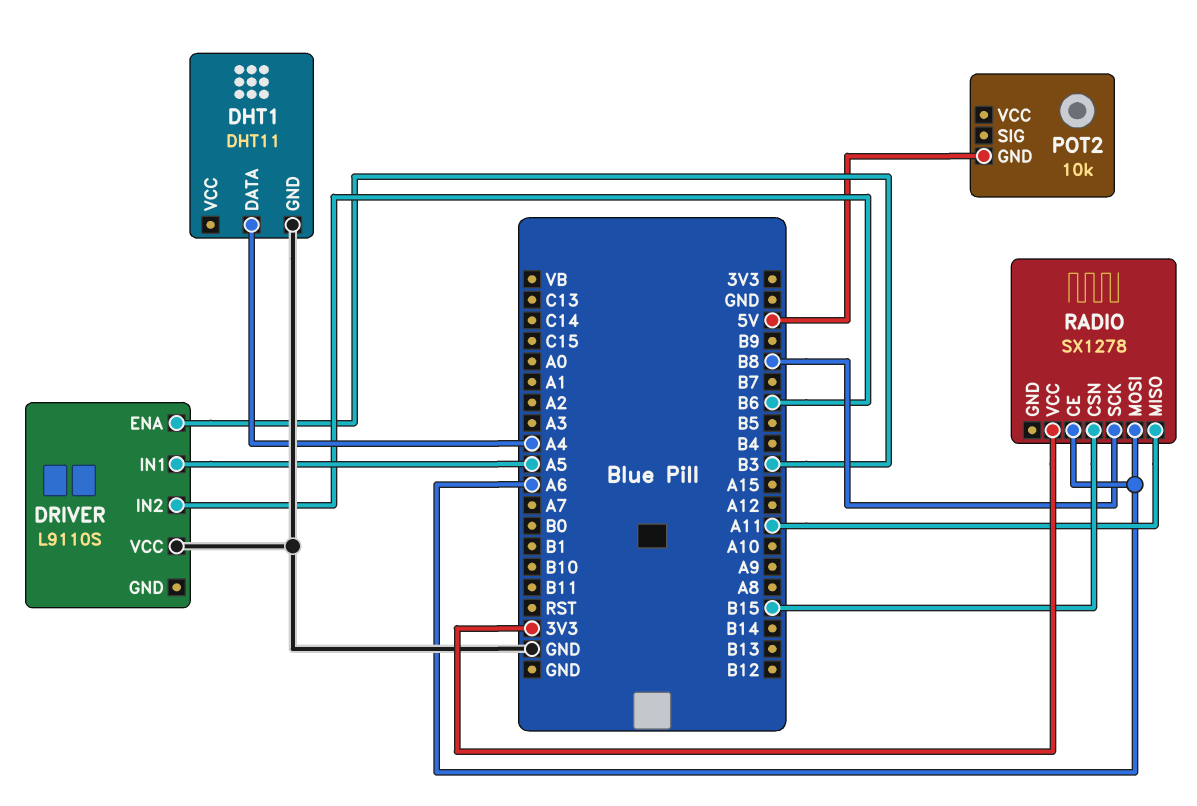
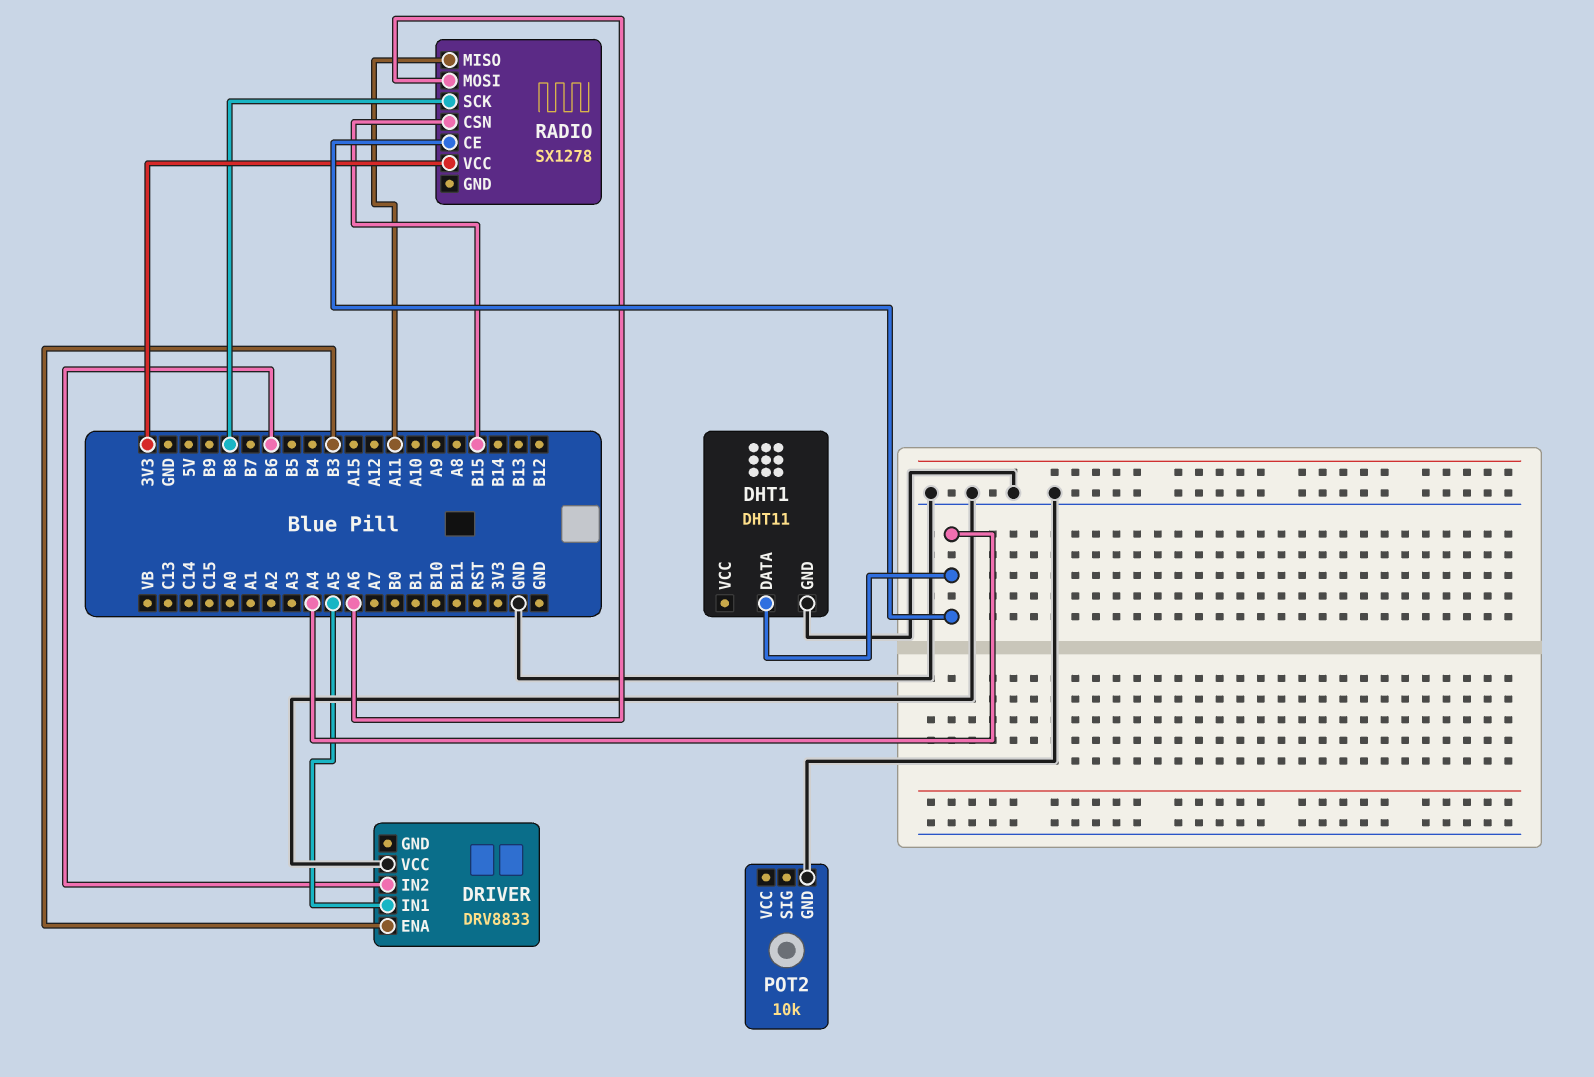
DRIVER: L9110S -> DRV8833
POT2 pin GND: 5V -> GND
RADIO pin CE: A6 -> A4

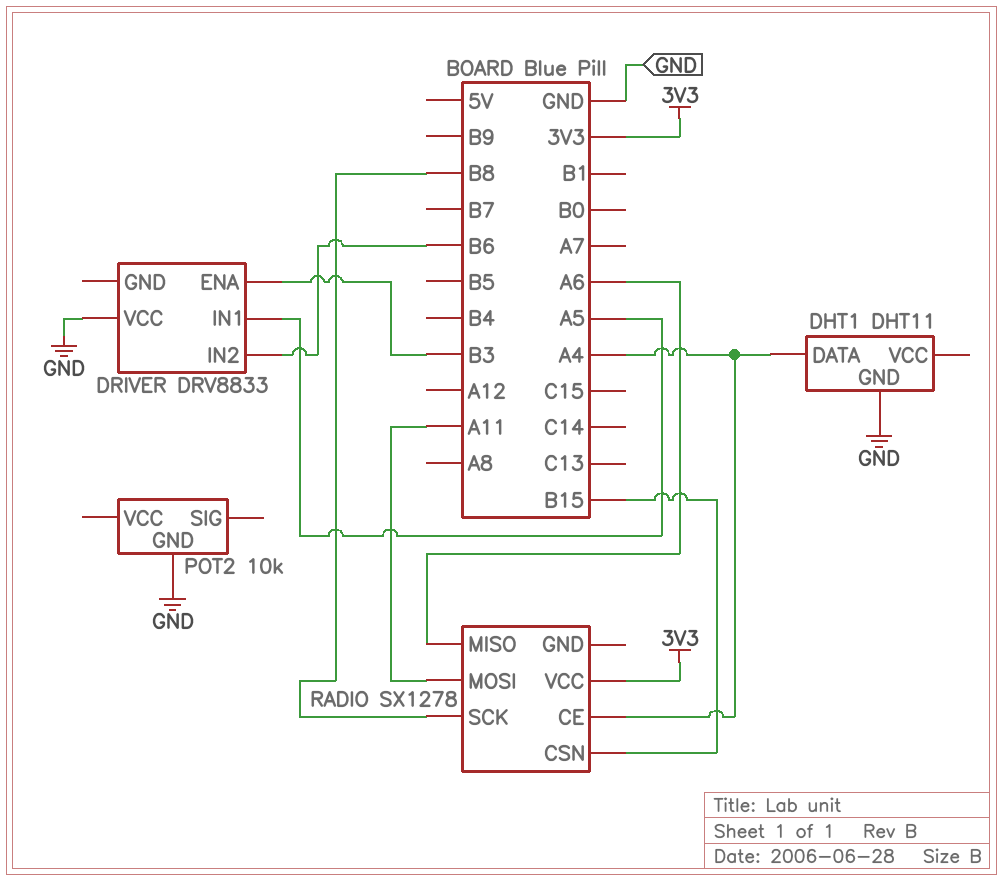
RADIO pin MISO: A11 -> A6
RADIO pin MOSI: A6 -> A11

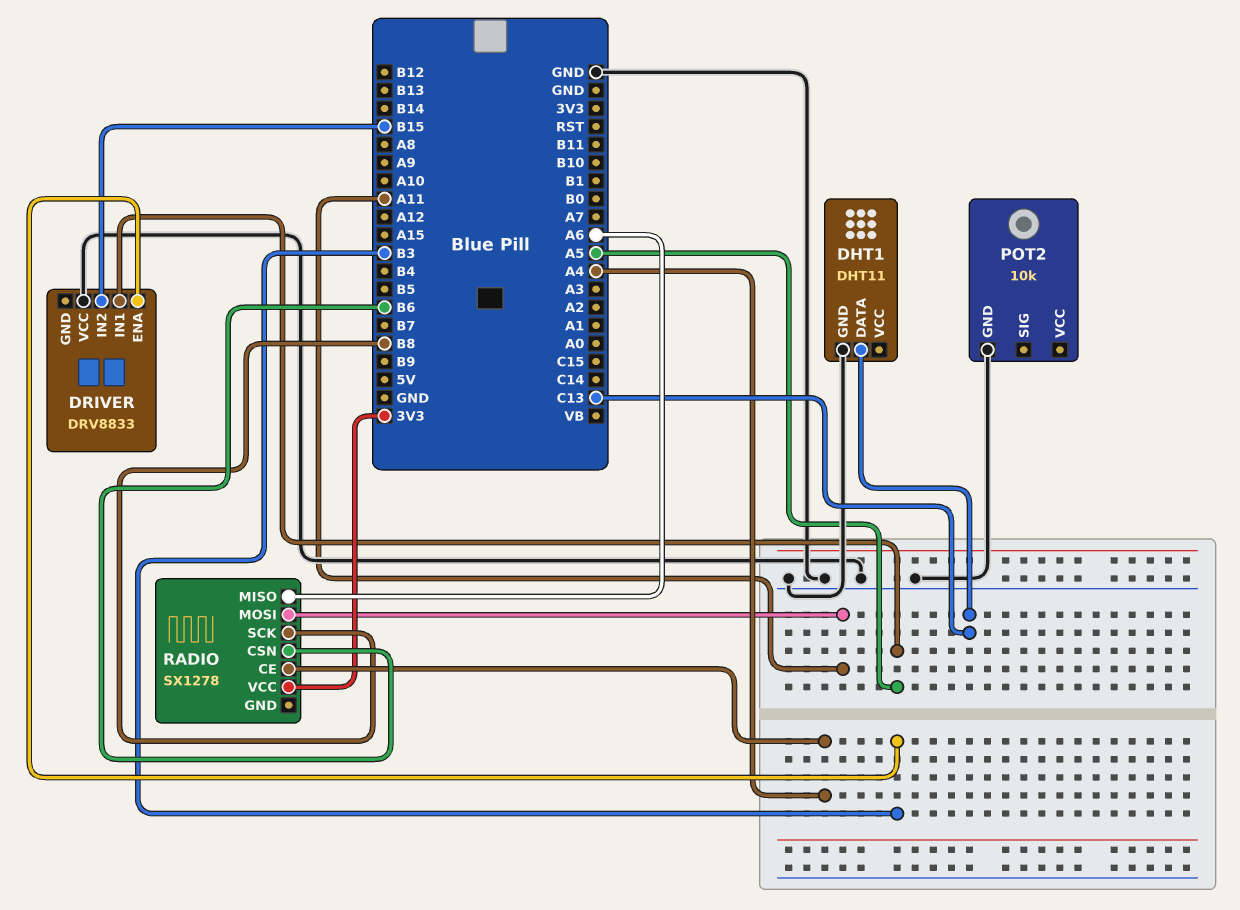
DHT1 pin DATA: A4 -> C13
DRIVER pin IN2: B6 -> B15
RADIO pin CSN: B15 -> B6

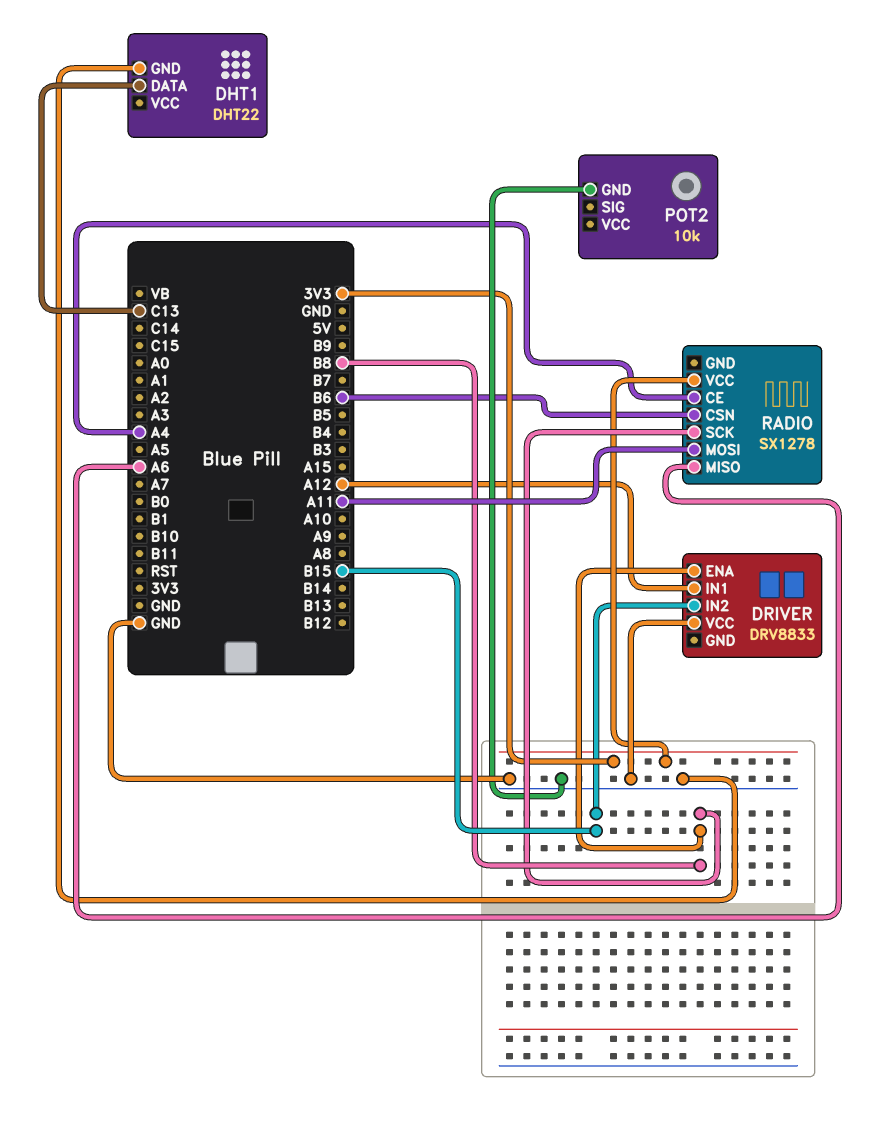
DHT1: DHT11 -> DHT22
DRIVER pin ENA: B3 -> B8
DRIVER pin IN1: A5 -> A12

